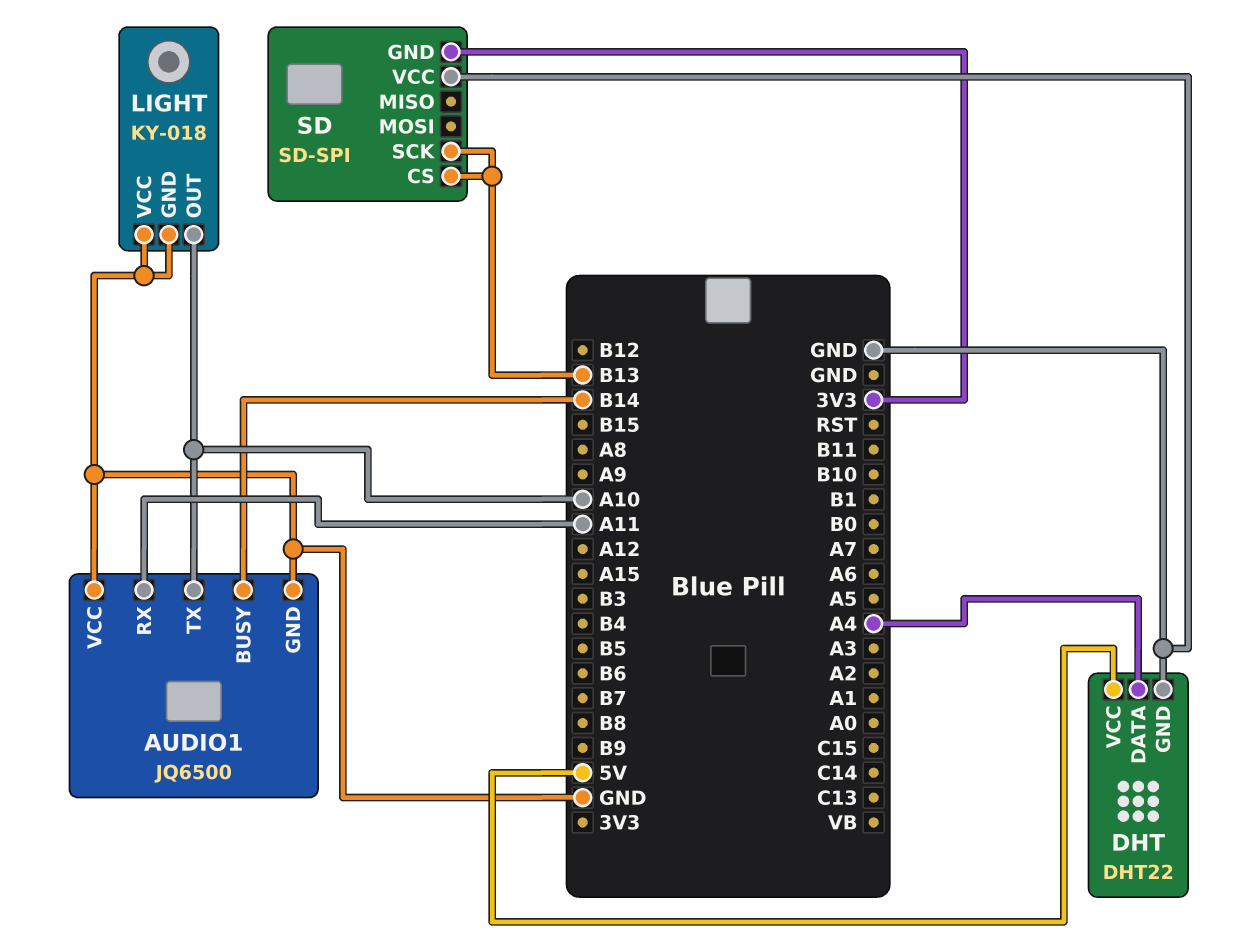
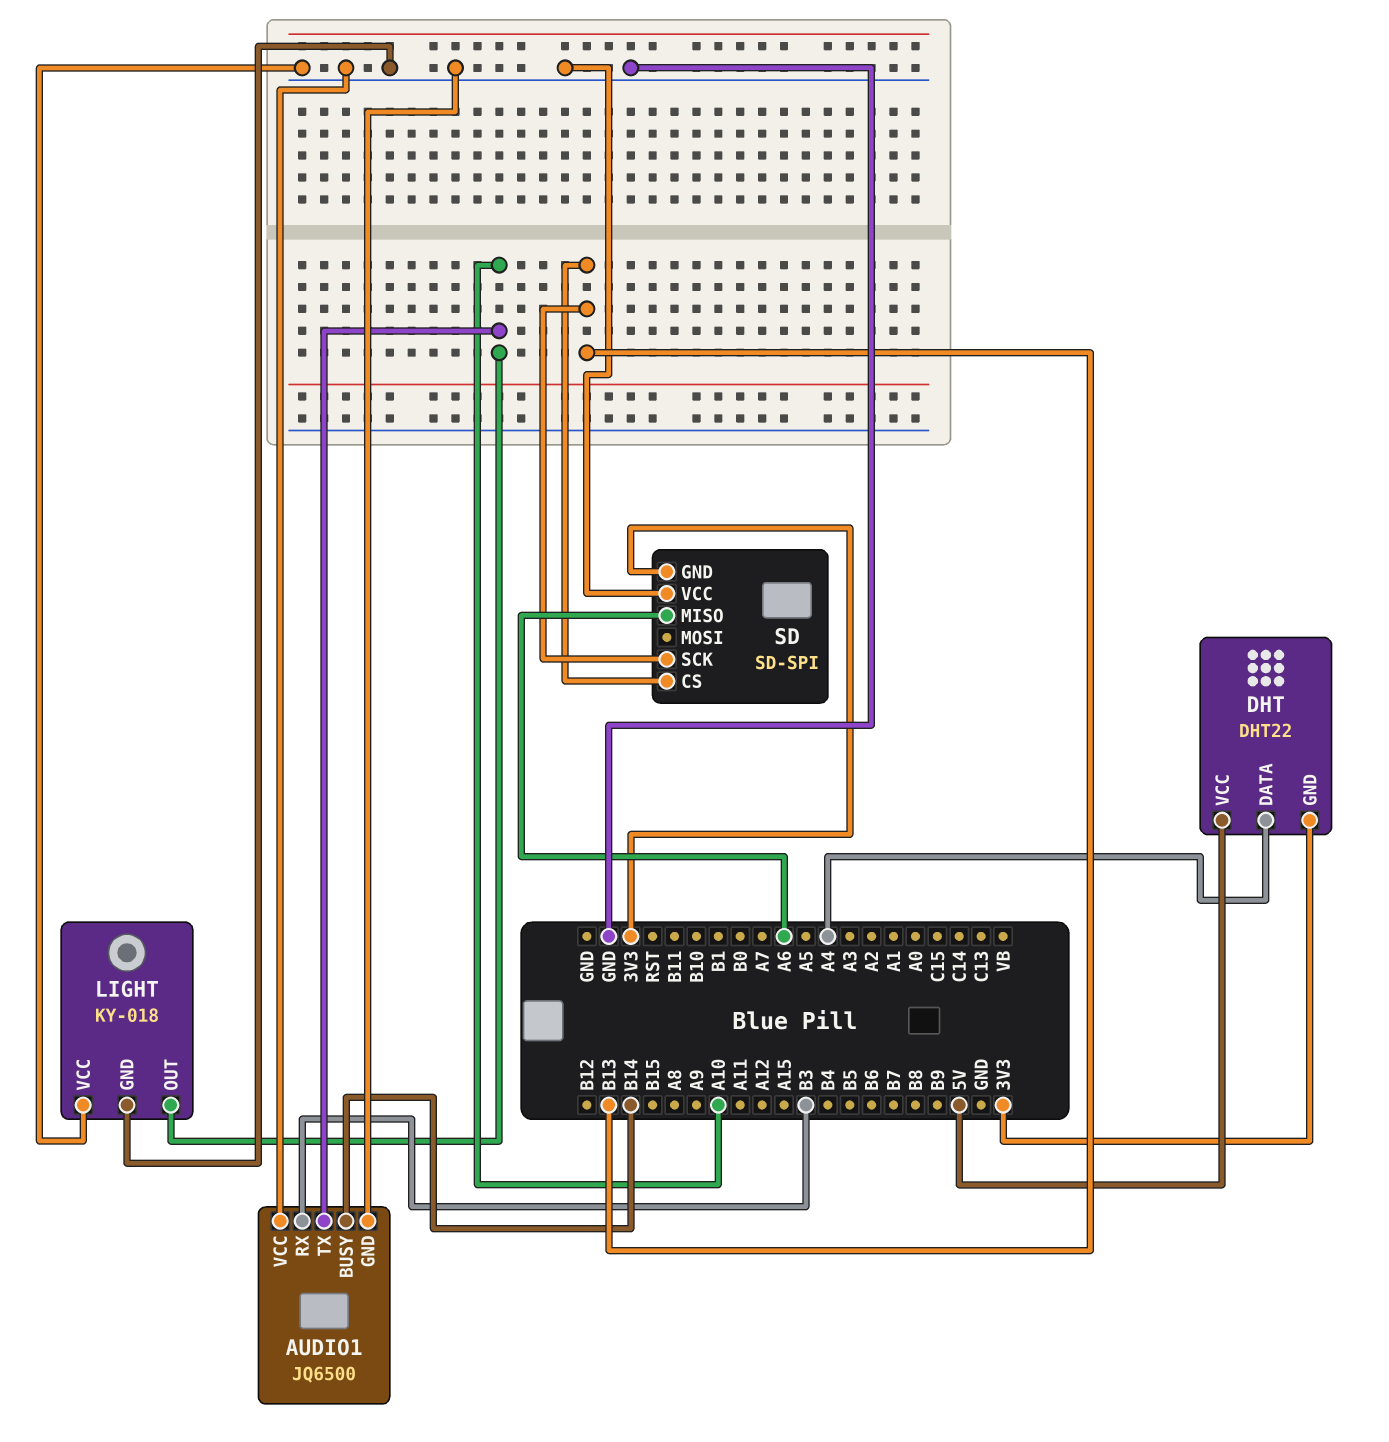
AUDIO1 pin RX: A11 -> B3
DHT pin GND: GND -> 3V3
SD pin MISO: none -> A6

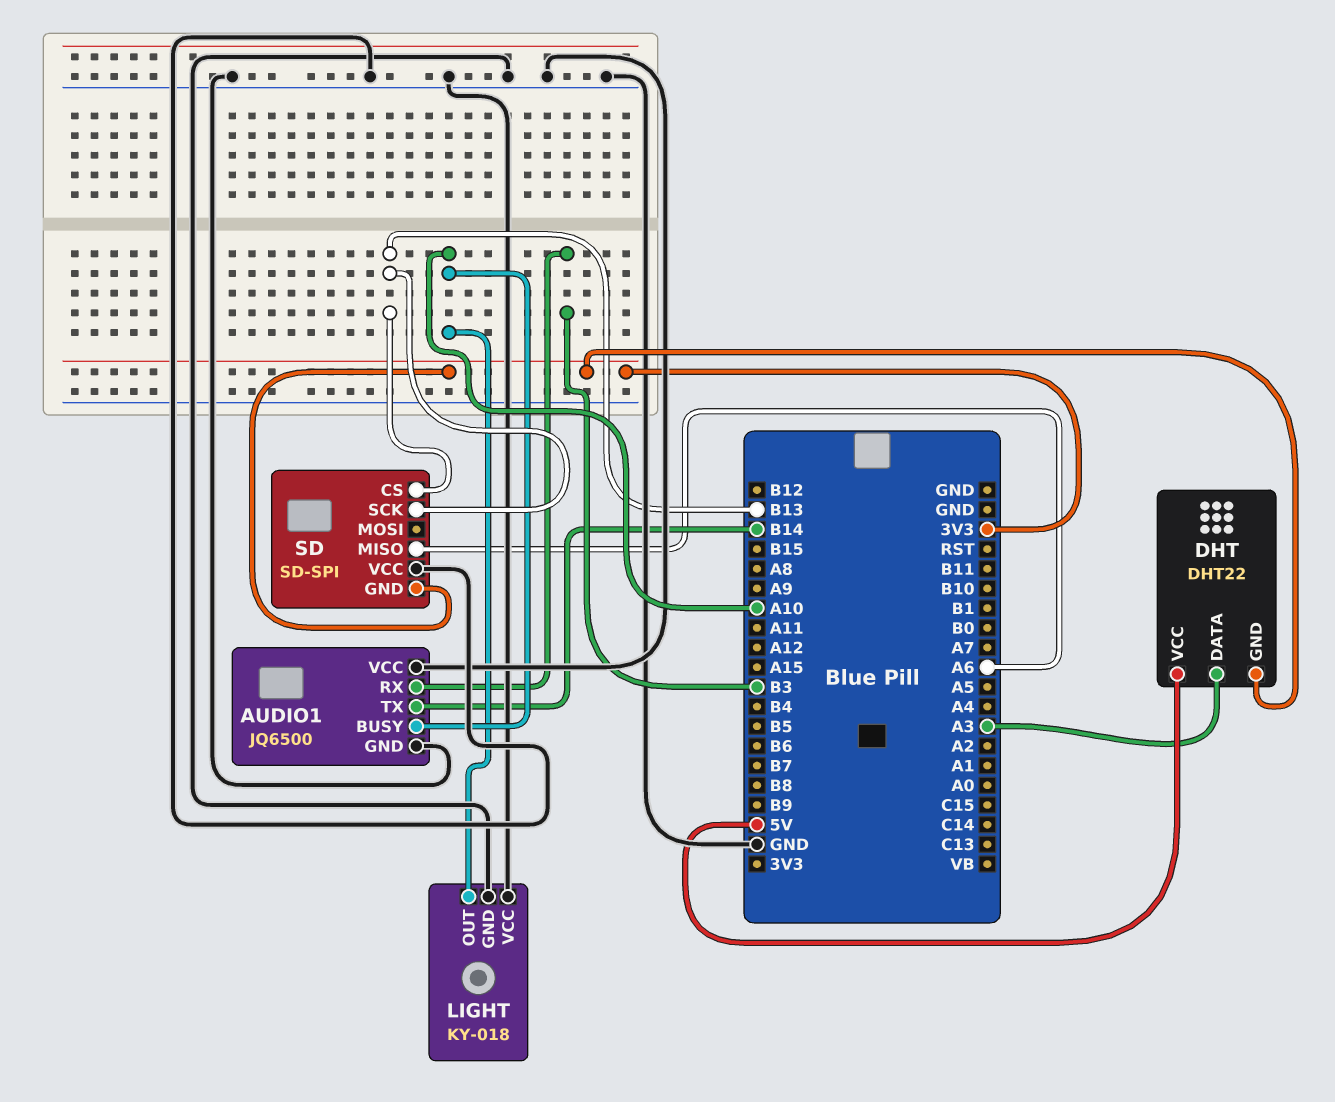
AUDIO1 pin BUSY: B14 -> A10
AUDIO1 pin TX: A10 -> B14
DHT pin DATA: A4 -> A3

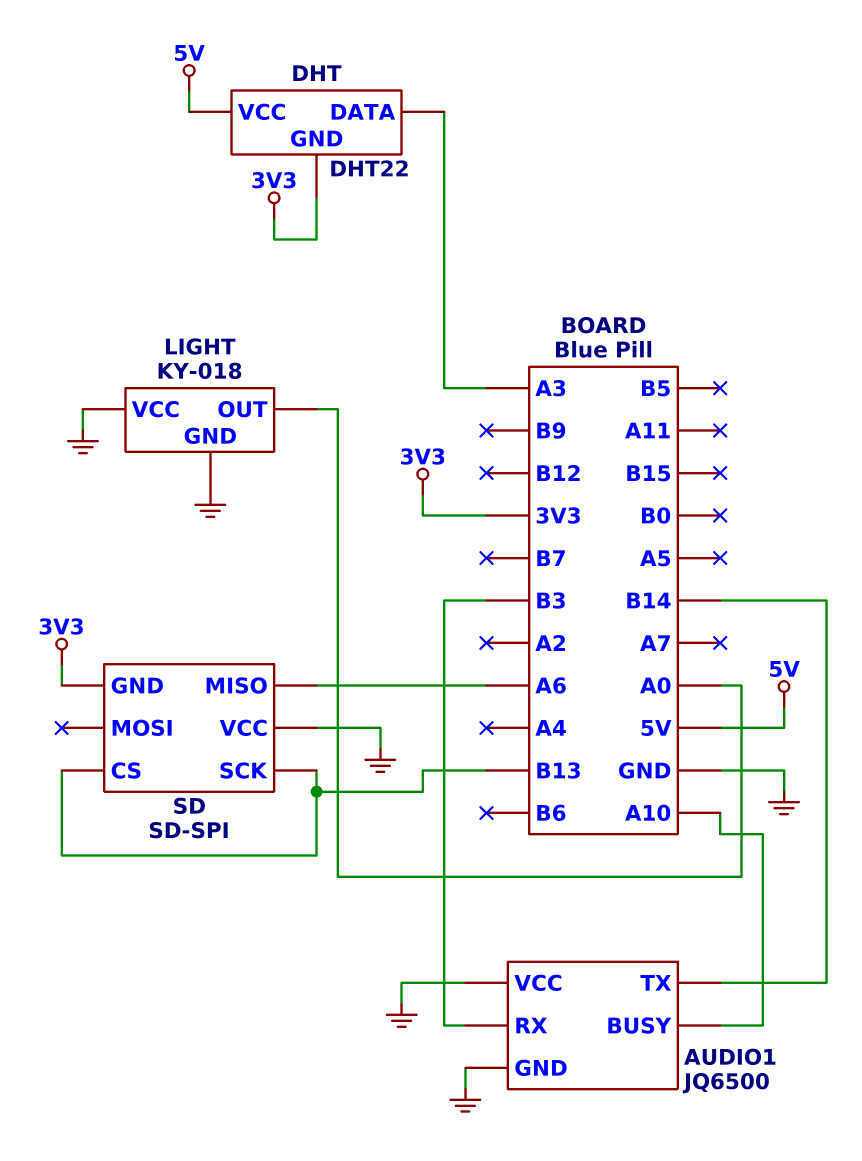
LIGHT pin OUT: A10 -> A0

